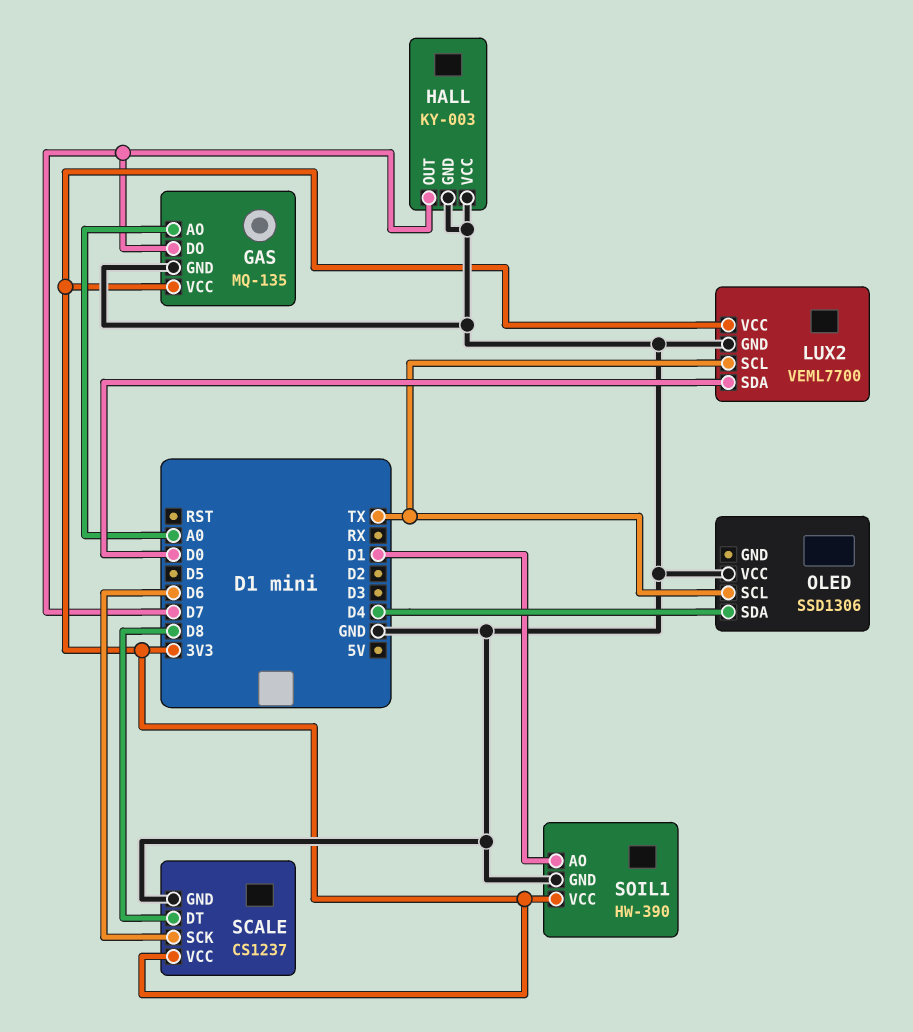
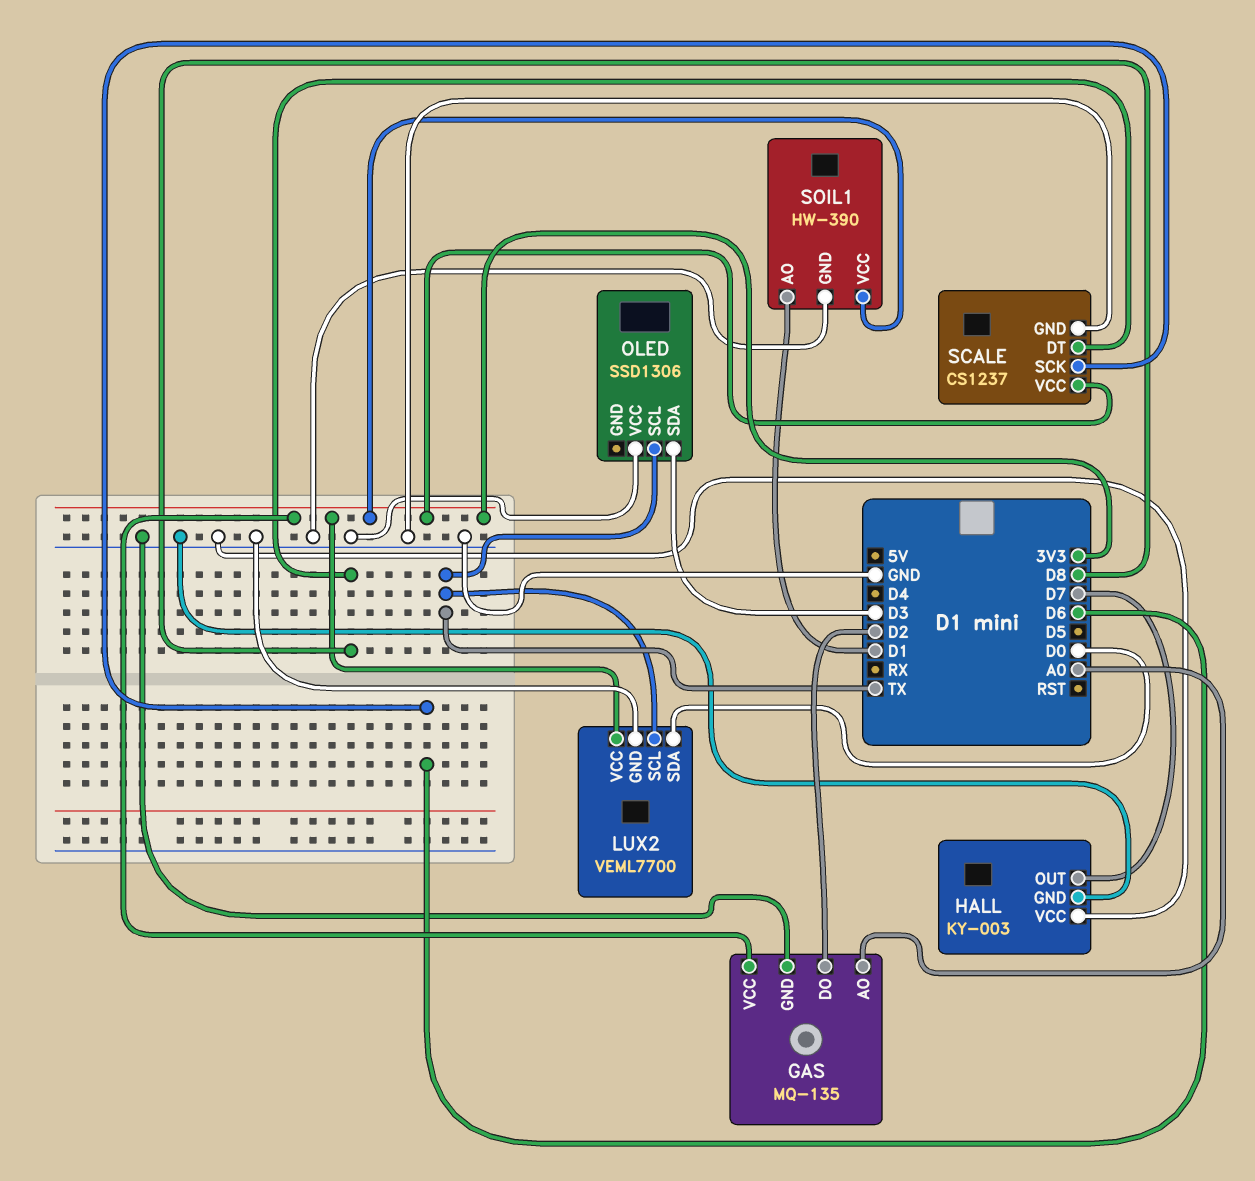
GAS pin DO: D7 -> D2
OLED pin SDA: D4 -> D3

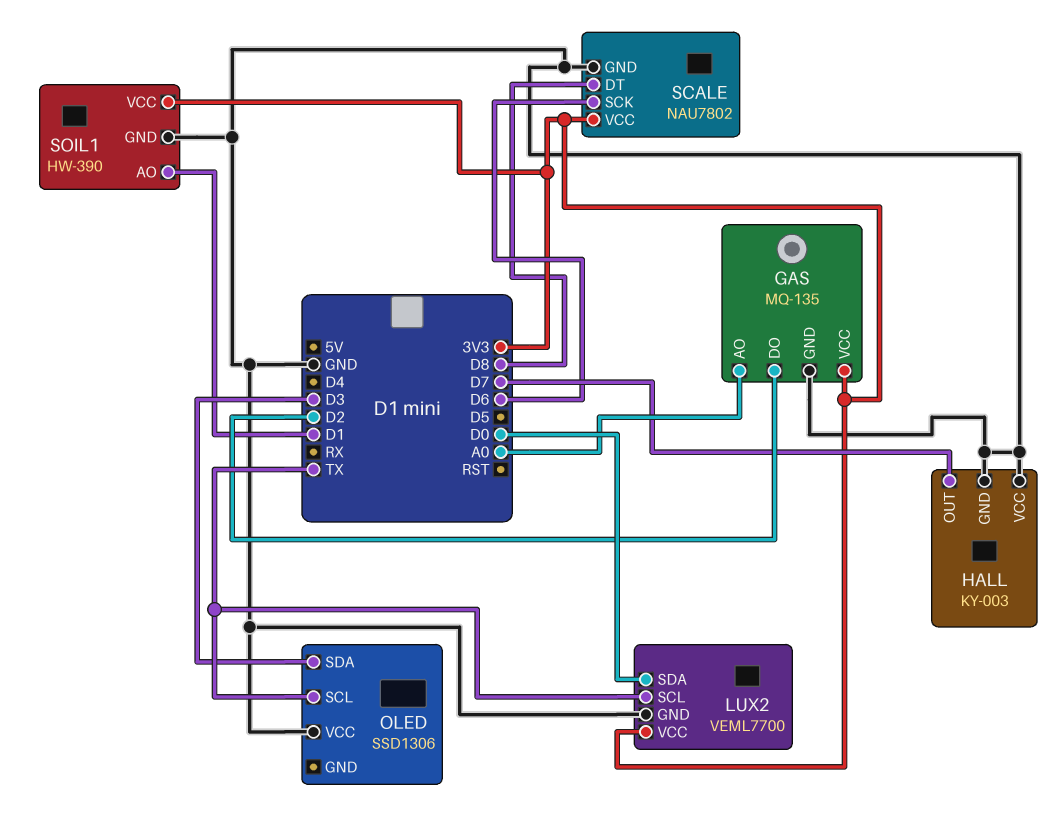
SCALE: CS1237 -> NAU7802

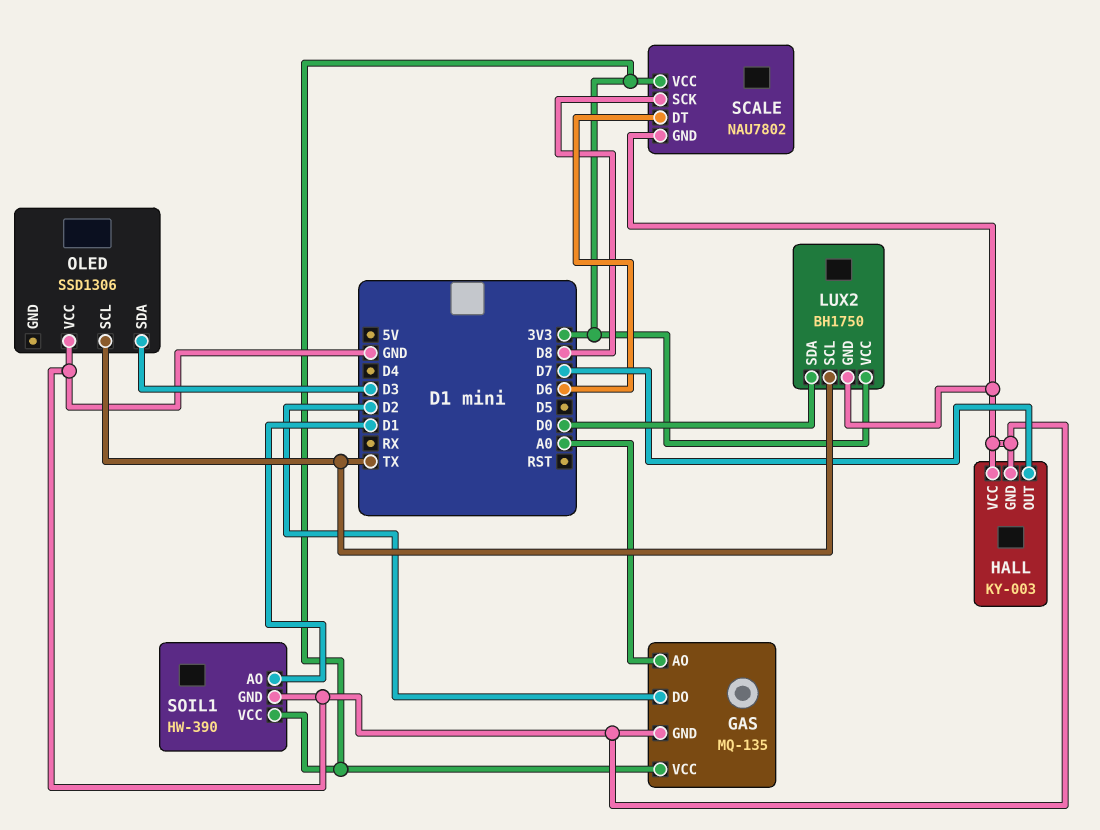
LUX2: VEML7700 -> BH1750
SCALE pin DT: D8 -> D6
SCALE pin SCK: D6 -> D8

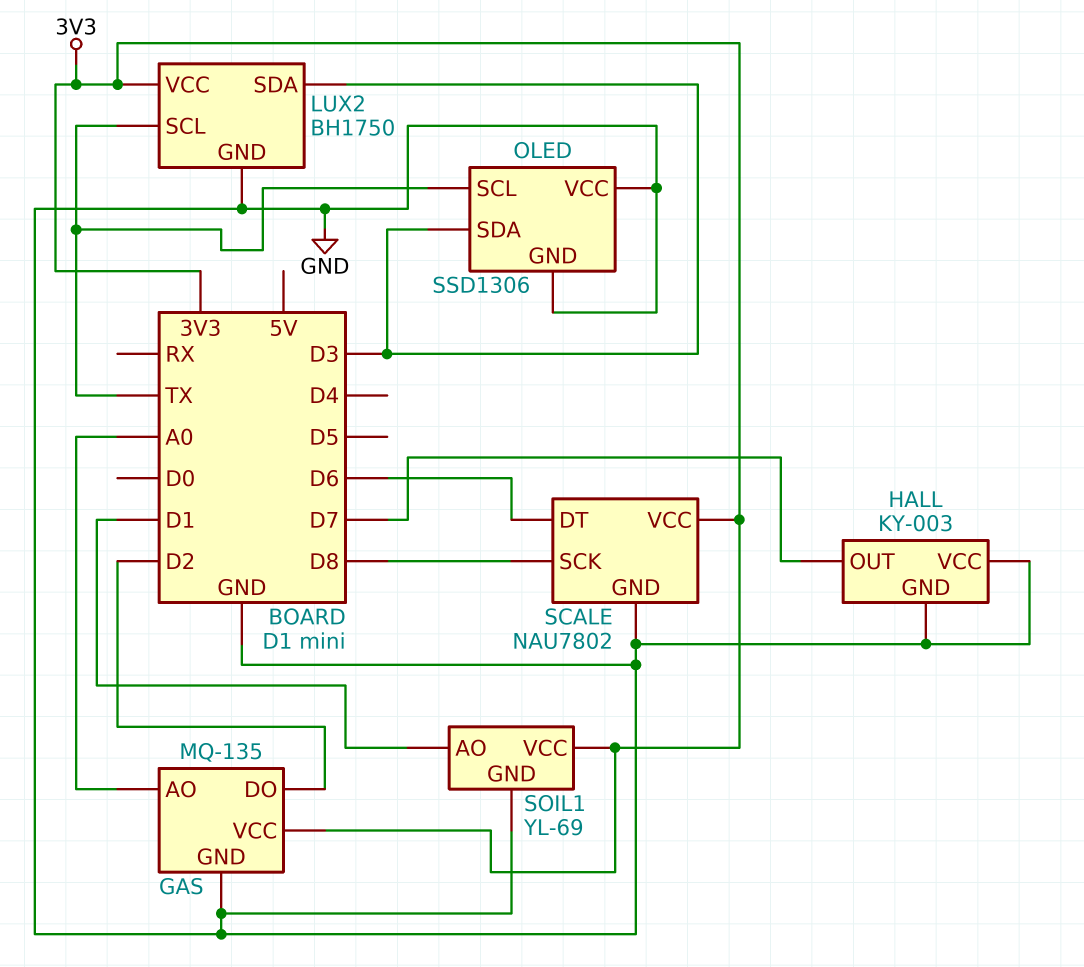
LUX2 pin SDA: D0 -> D3
OLED pin GND: none -> GND
SOIL1: HW-390 -> YL-69

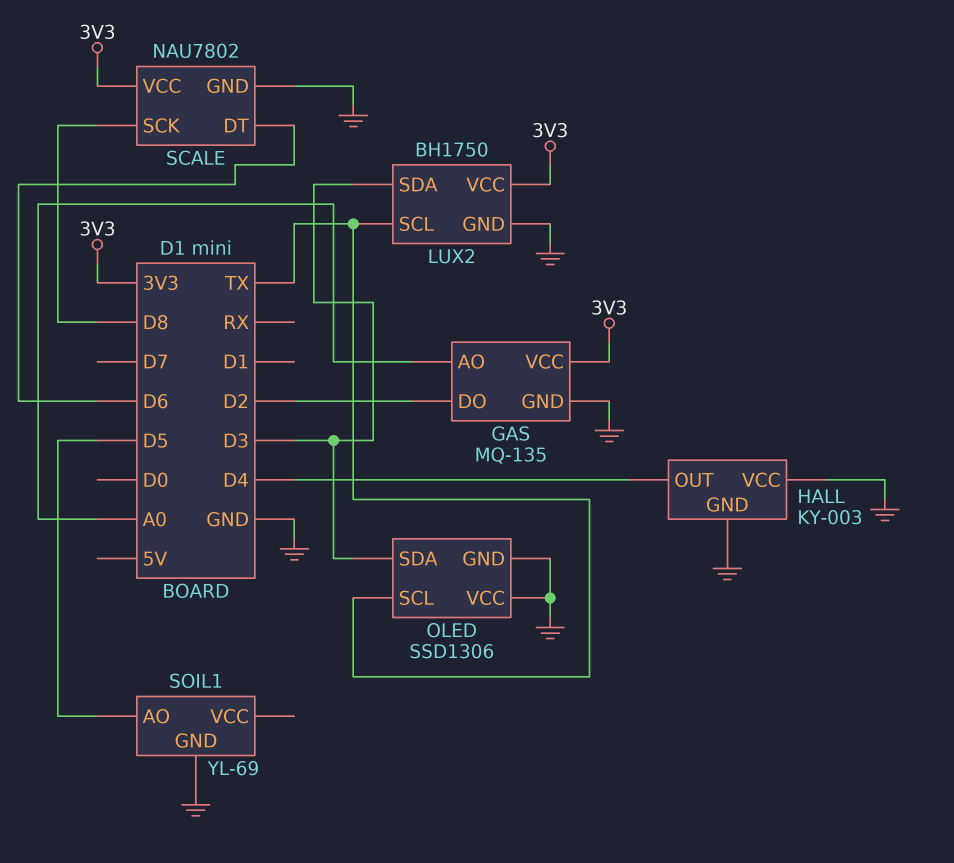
HALL pin OUT: D7 -> D4
SOIL1 pin AO: D1 -> D5
SOIL1 pin VCC: 3V3 -> none

